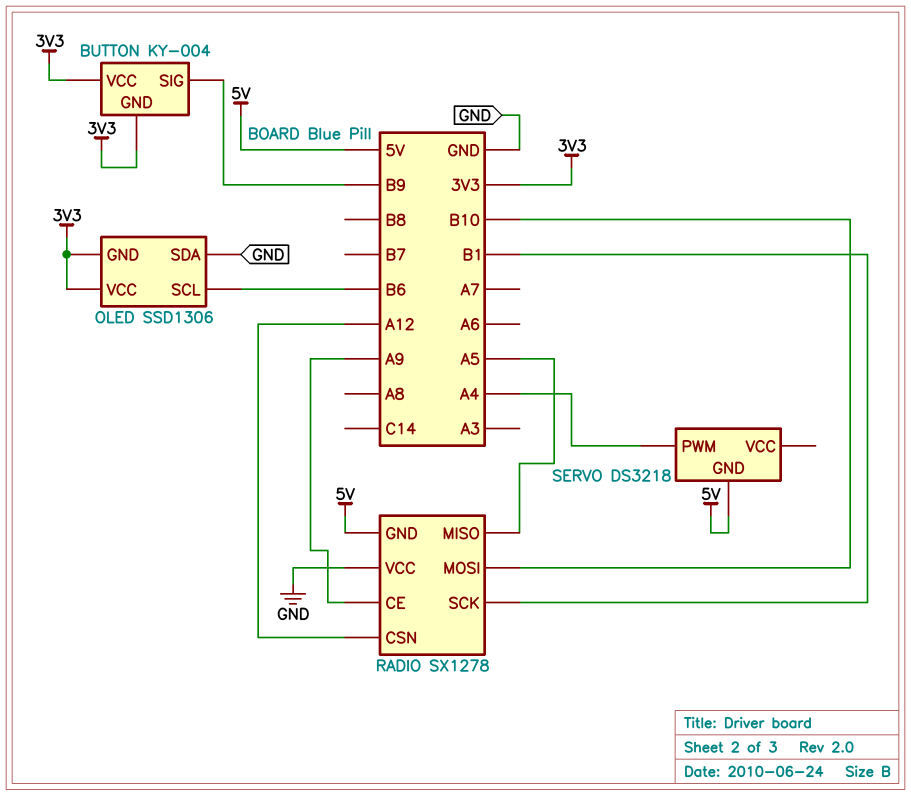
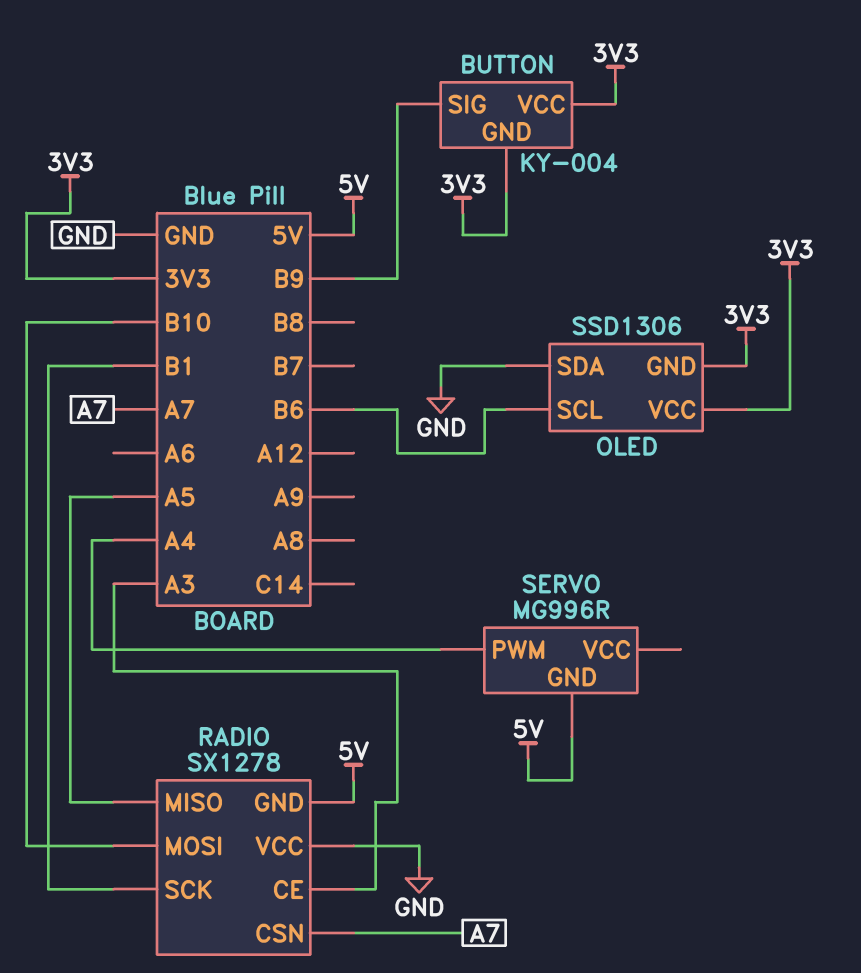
RADIO pin CE: A9 -> A3
RADIO pin CSN: A12 -> A7
SERVO: DS3218 -> MG996R

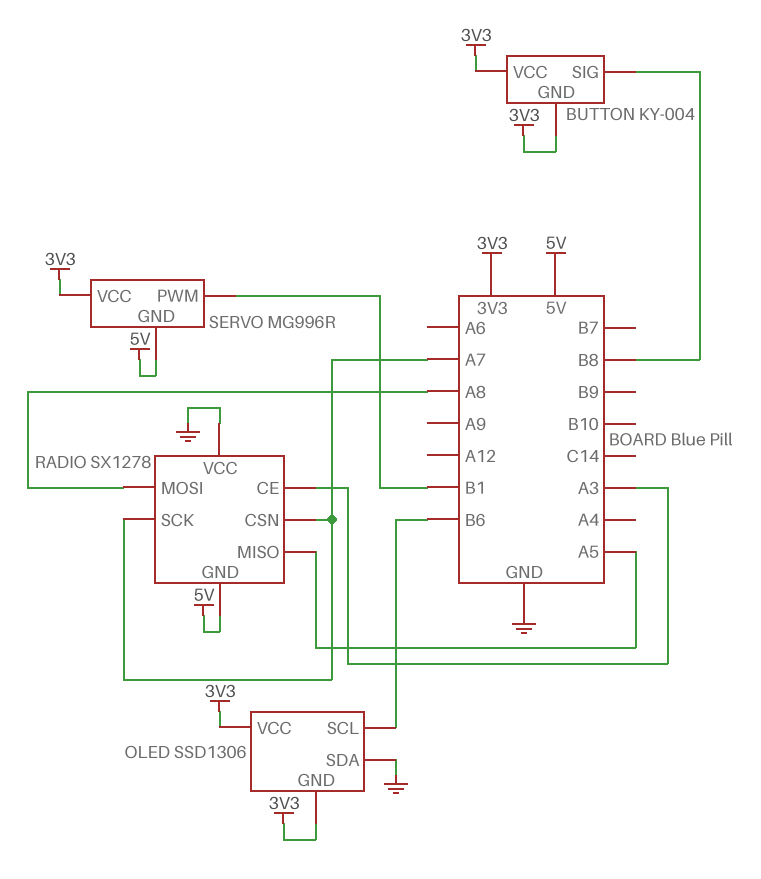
BUTTON pin SIG: B9 -> B8
RADIO pin MOSI: B10 -> A8
RADIO pin SCK: B1 -> A7
SERVO pin PWM: A4 -> B1
SERVO pin VCC: none -> 3V3

